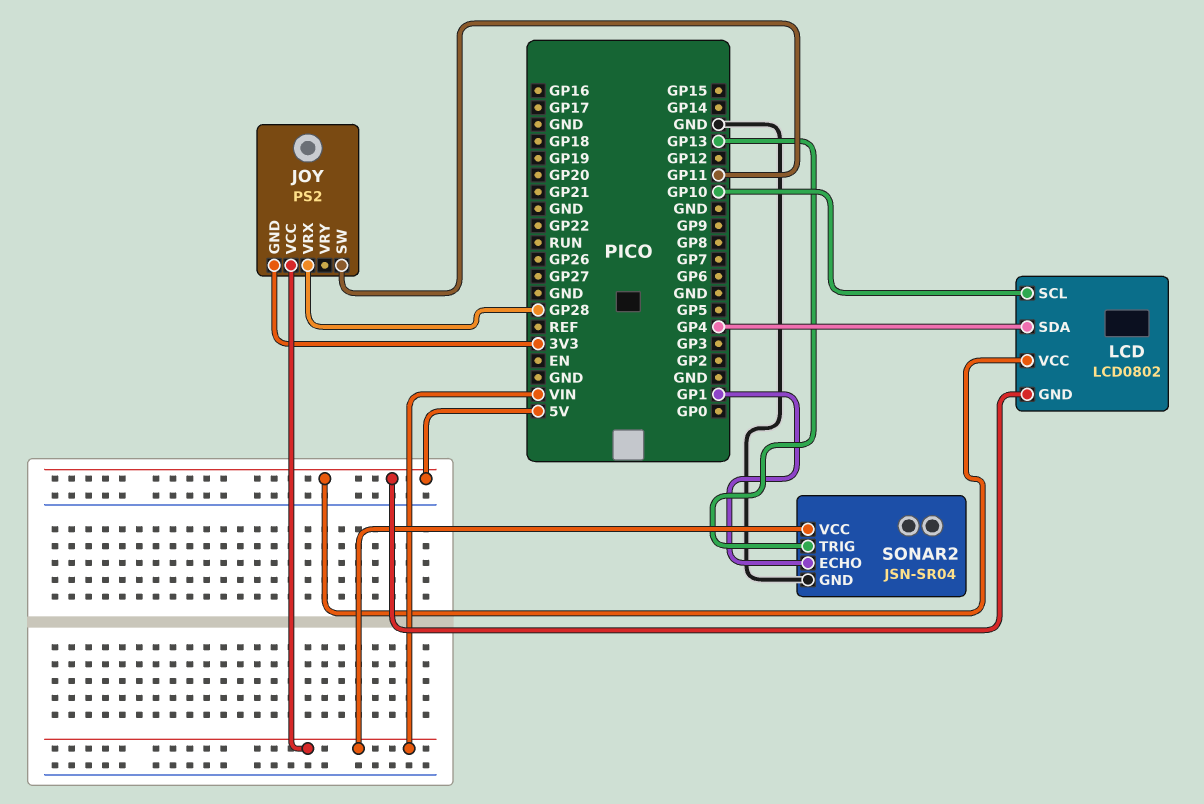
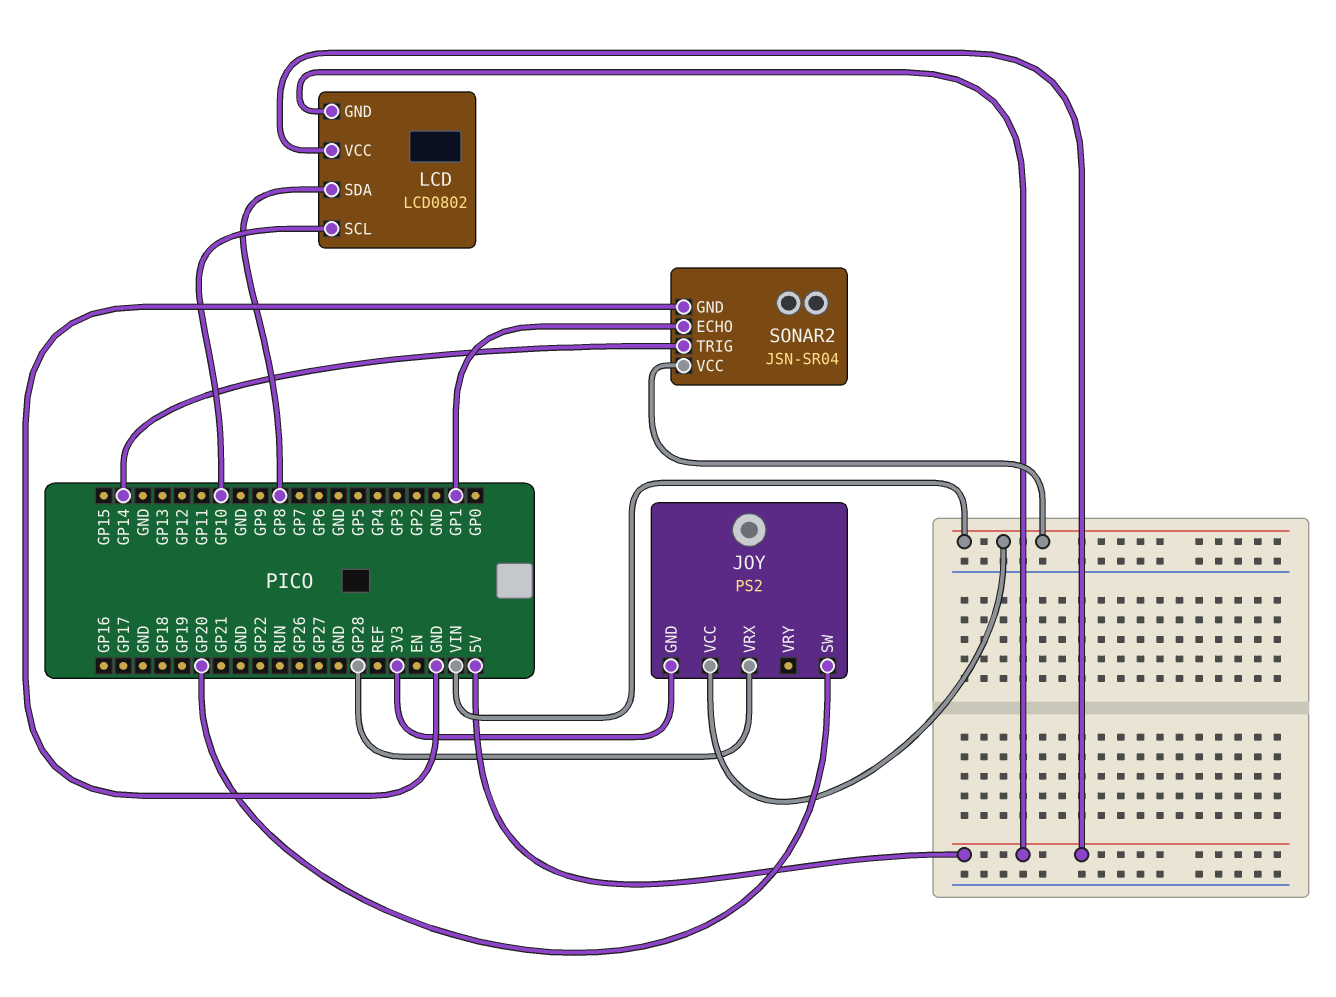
JOY pin SW: GP11 -> GP20
LCD pin SDA: GP4 -> GP8
SONAR2 pin TRIG: GP13 -> GP14

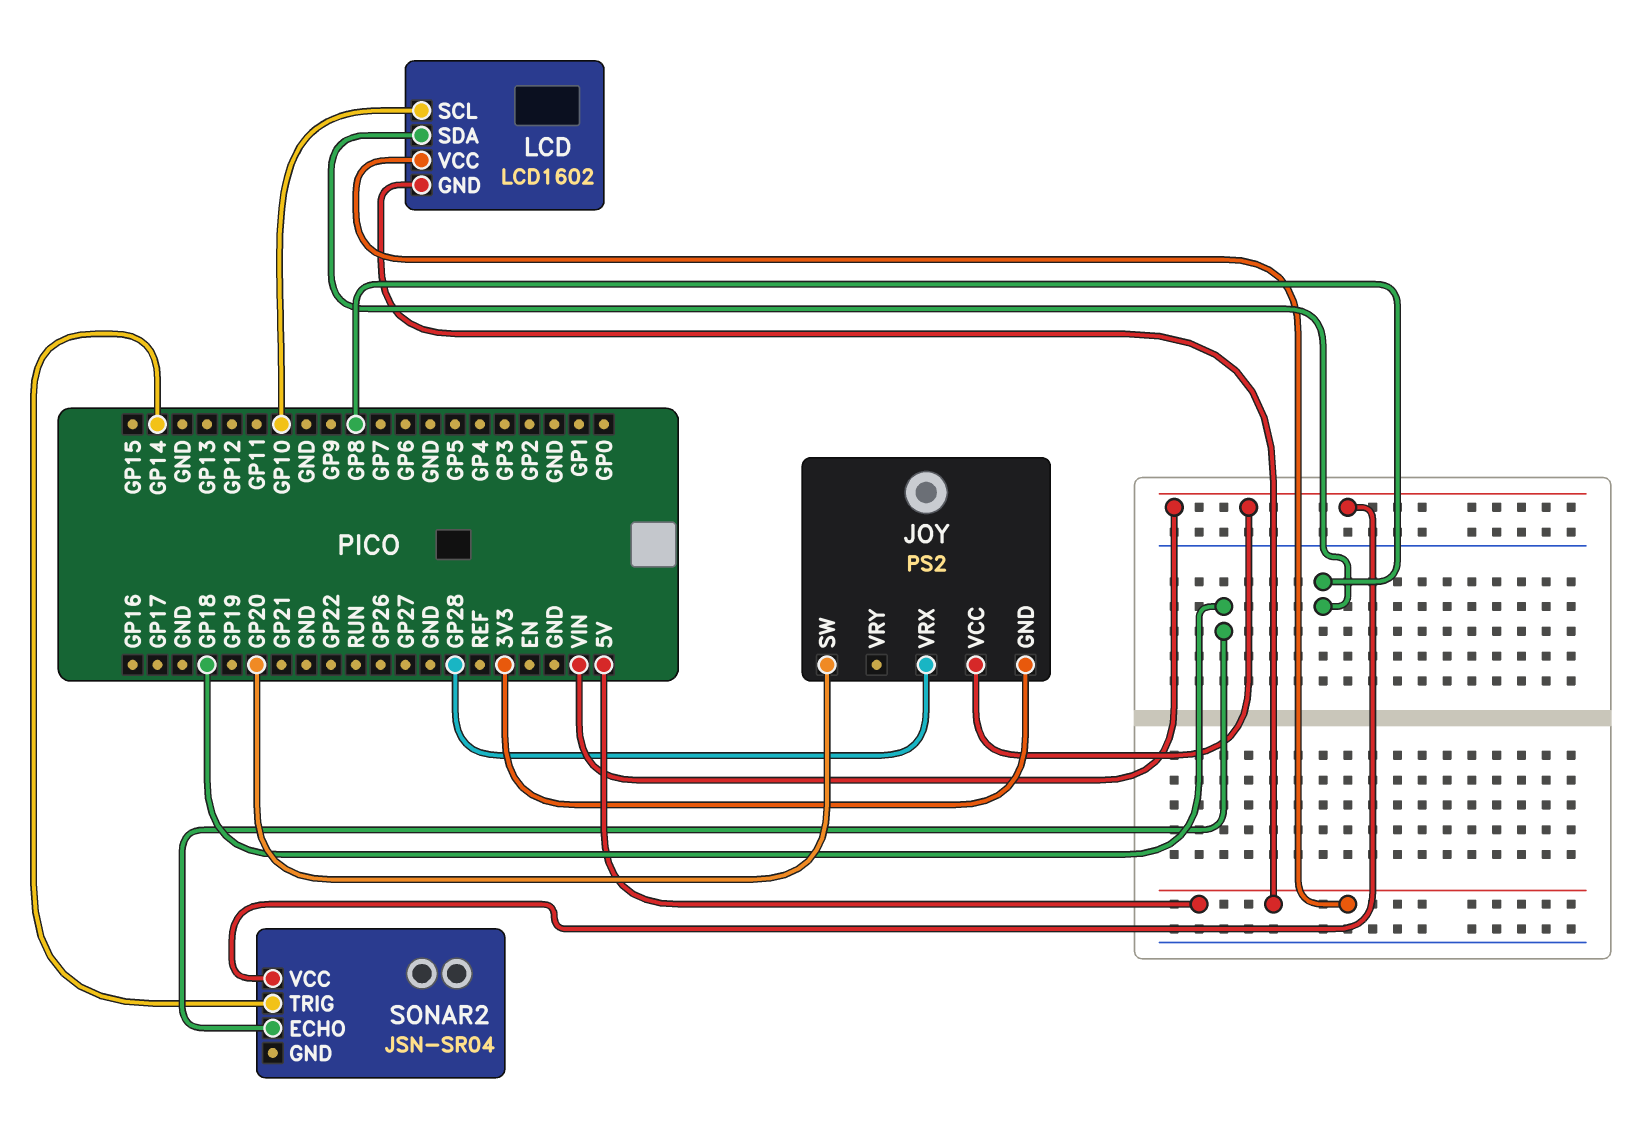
LCD: LCD0802 -> LCD1602
SONAR2 pin ECHO: GP1 -> GP18
SONAR2 pin GND: GND -> none

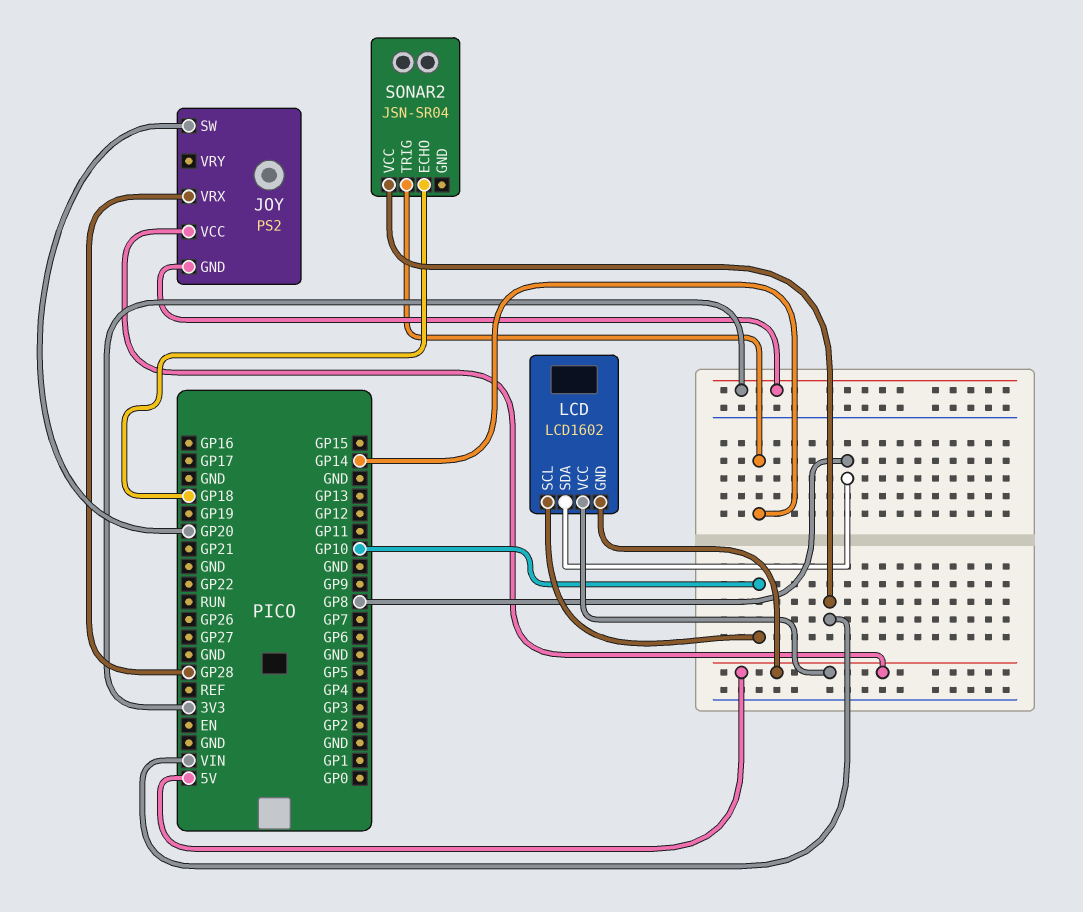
JOY pin VCC: VIN -> 5V

